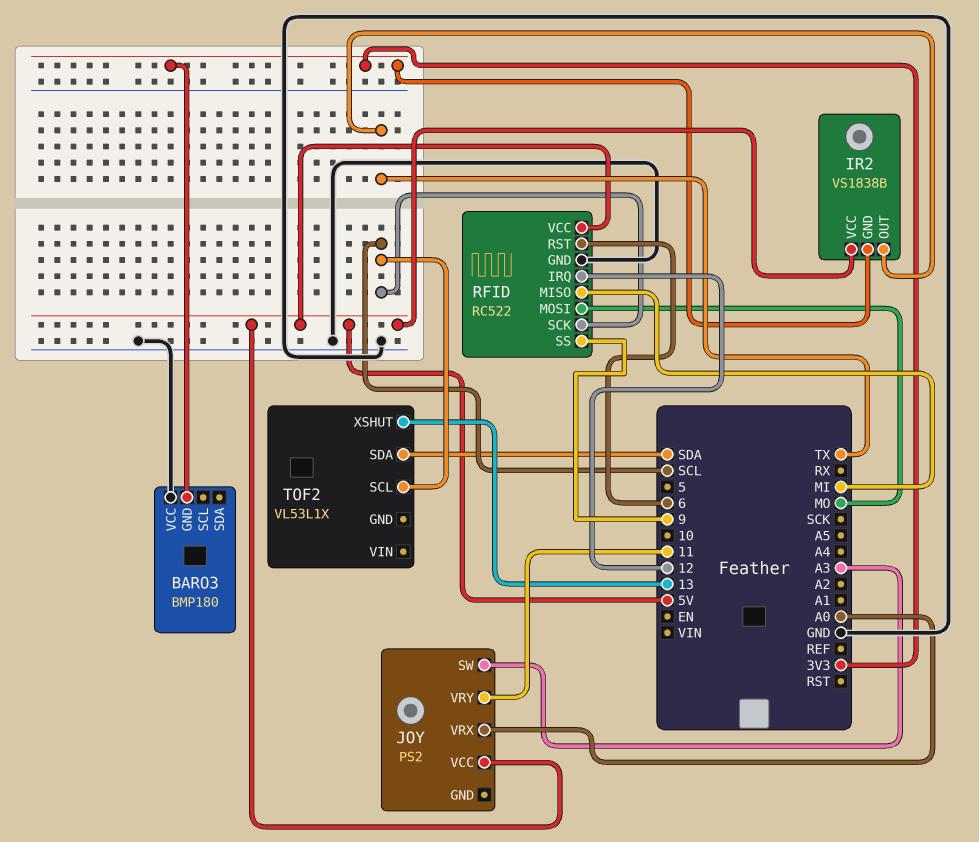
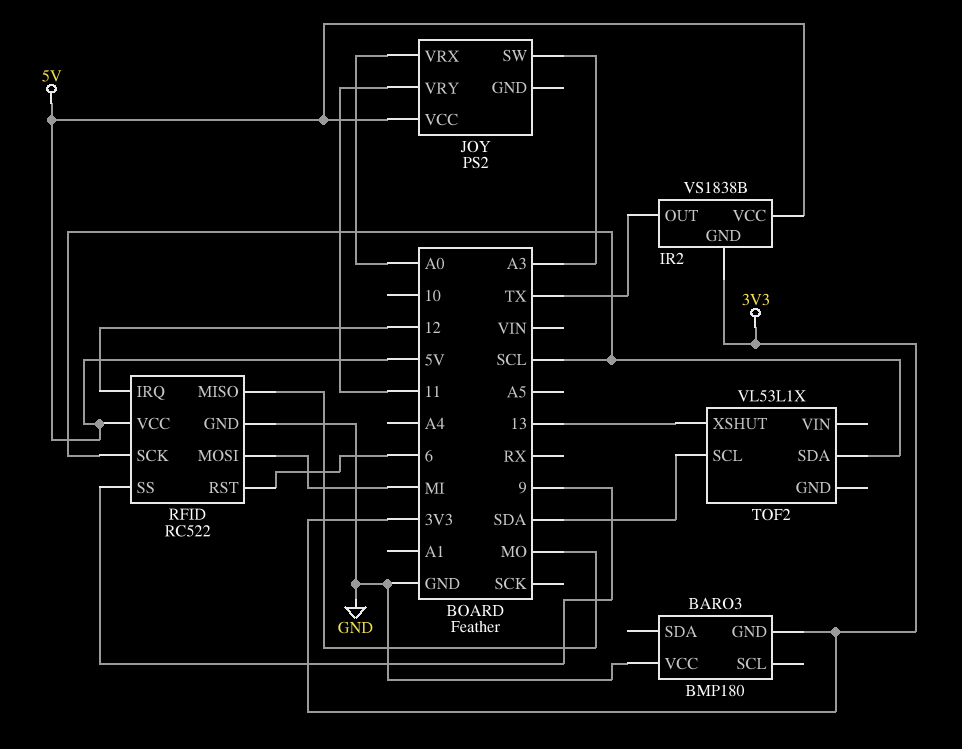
RFID pin MISO: MI -> MO
RFID pin MOSI: MO -> MI
TOF2 pin SCL: SCL -> SDA
TOF2 pin SDA: SDA -> SCL

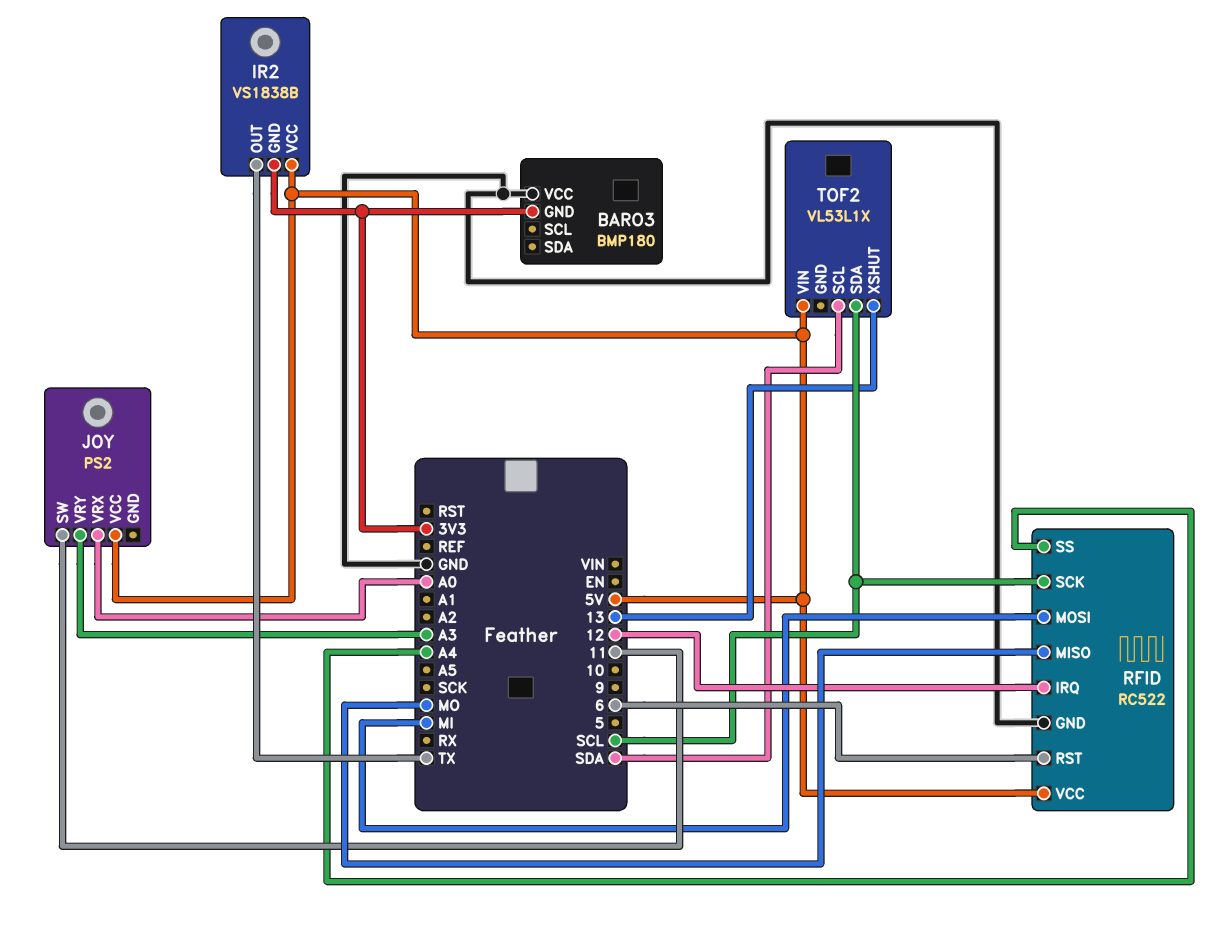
JOY pin SW: A3 -> 11
JOY pin VRY: 11 -> A3
RFID pin SS: 9 -> A4
TOF2 pin VIN: none -> 5V

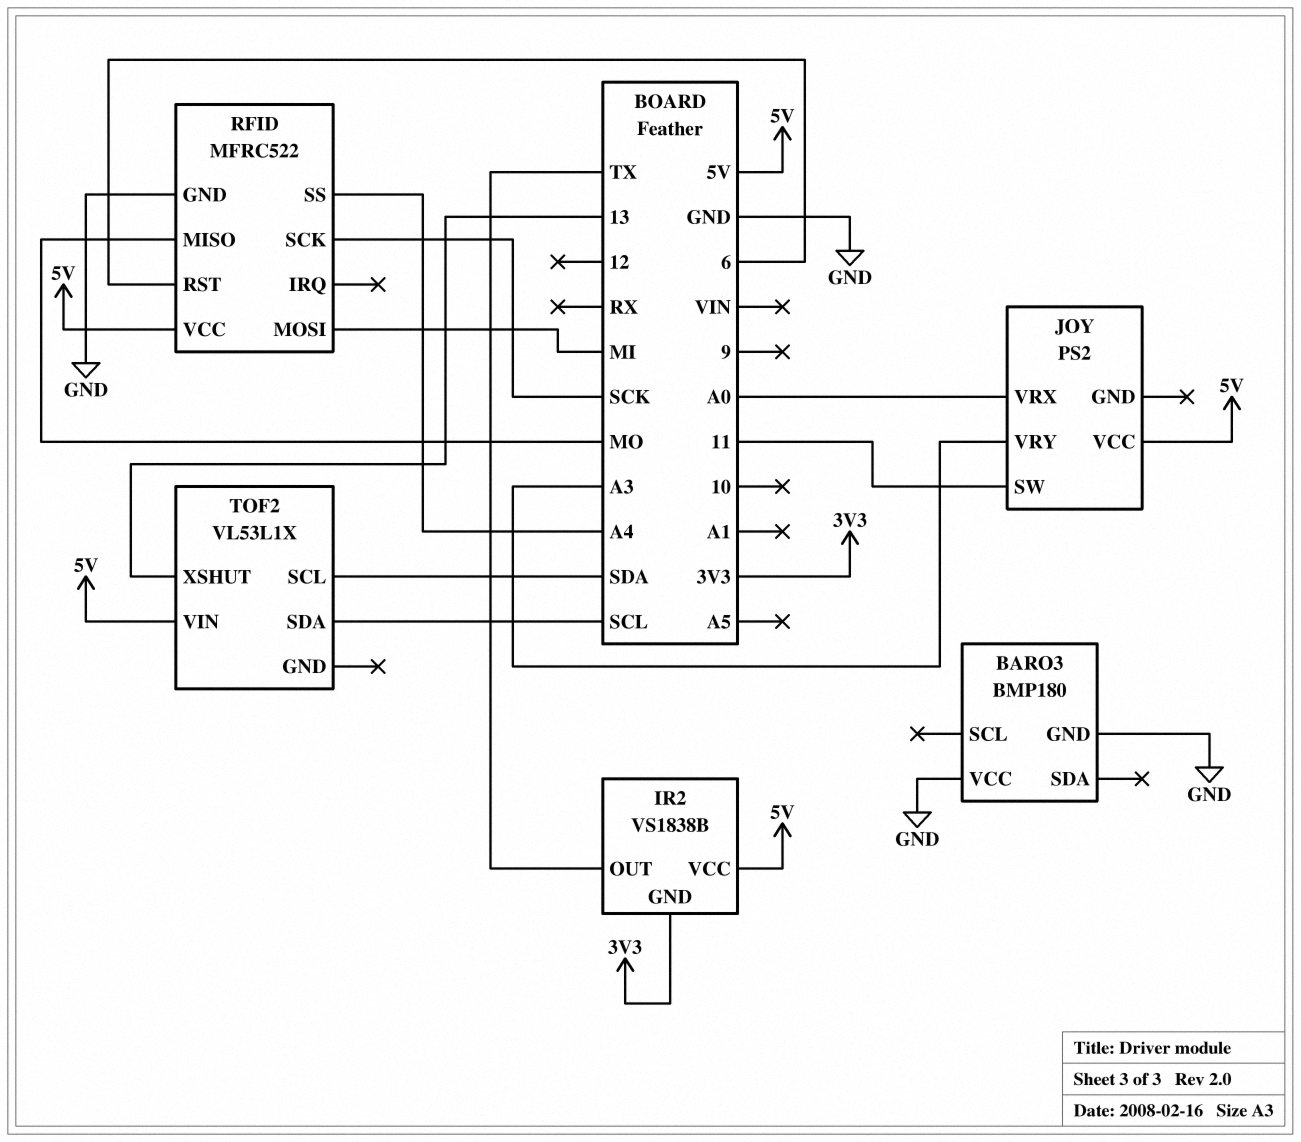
BARO3 pin GND: 3V3 -> GND
RFID: RC522 -> MFRC522
RFID pin IRQ: 12 -> none
RFID pin SCK: SCL -> SCK

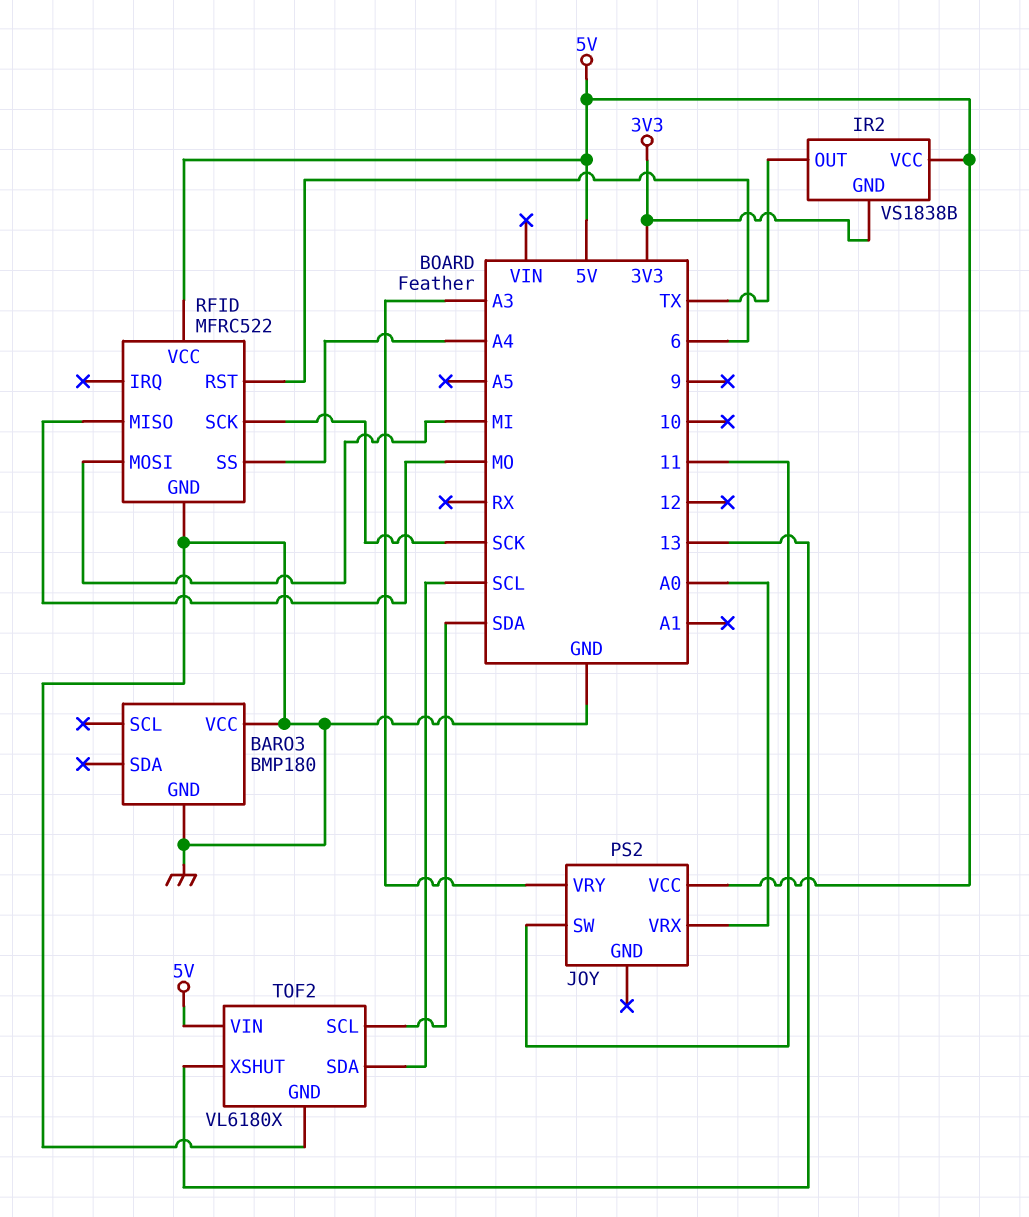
TOF2: VL53L1X -> VL6180X
TOF2 pin GND: none -> GND

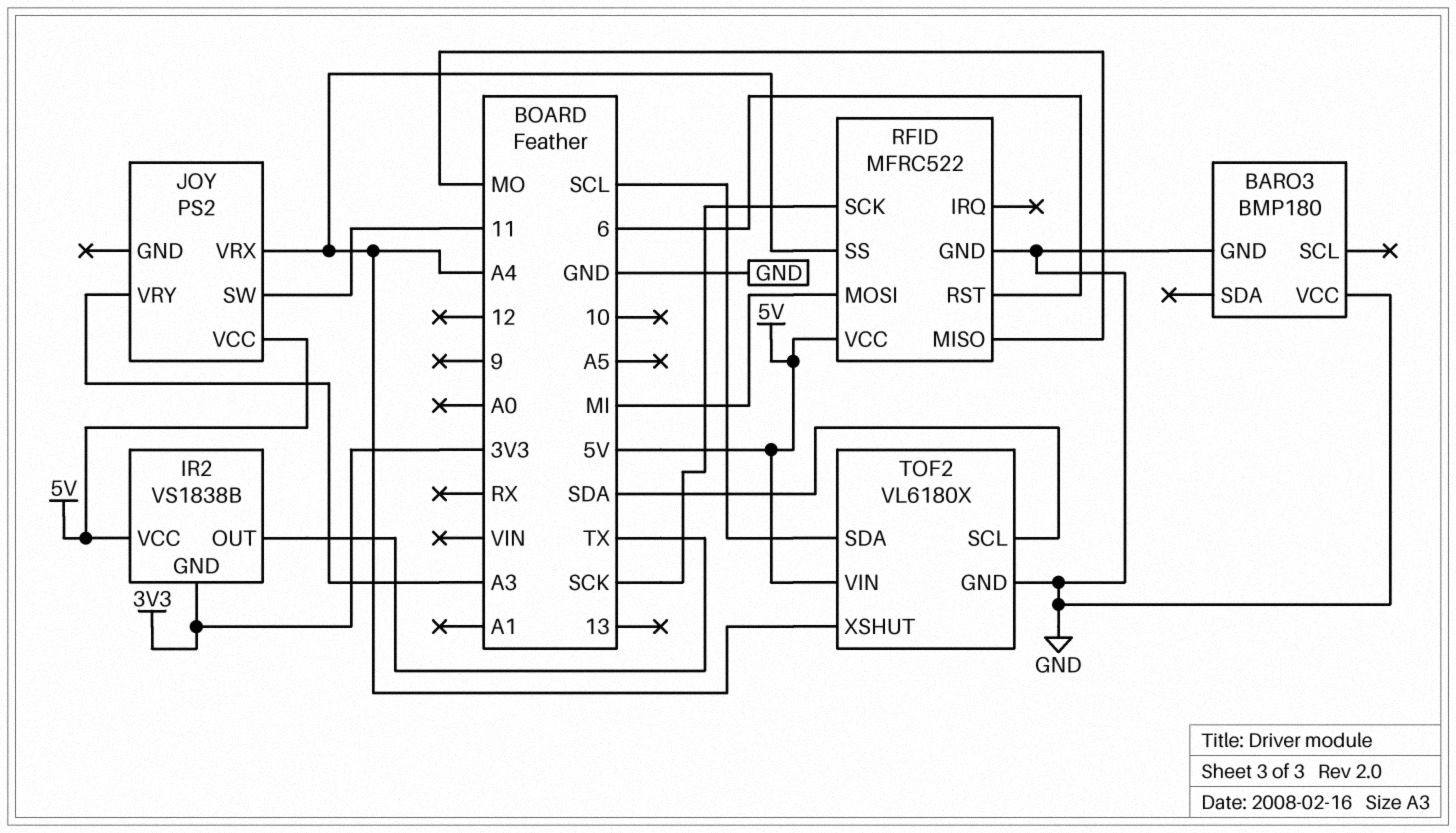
JOY pin VRX: A0 -> A4
TOF2 pin XSHUT: 13 -> A4

